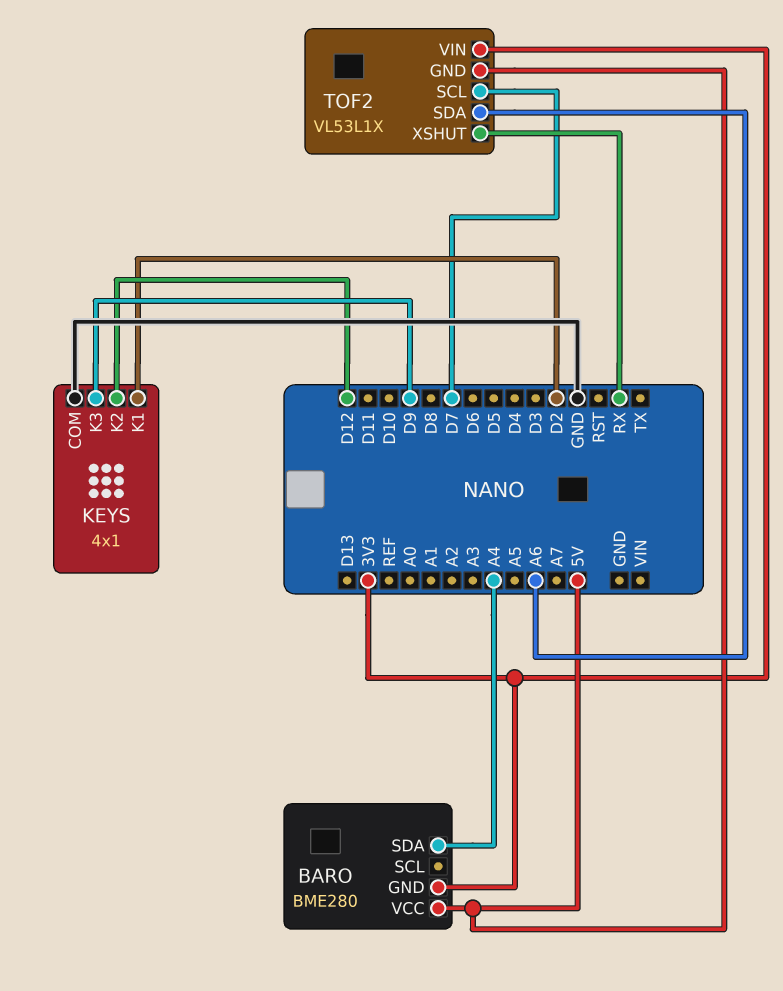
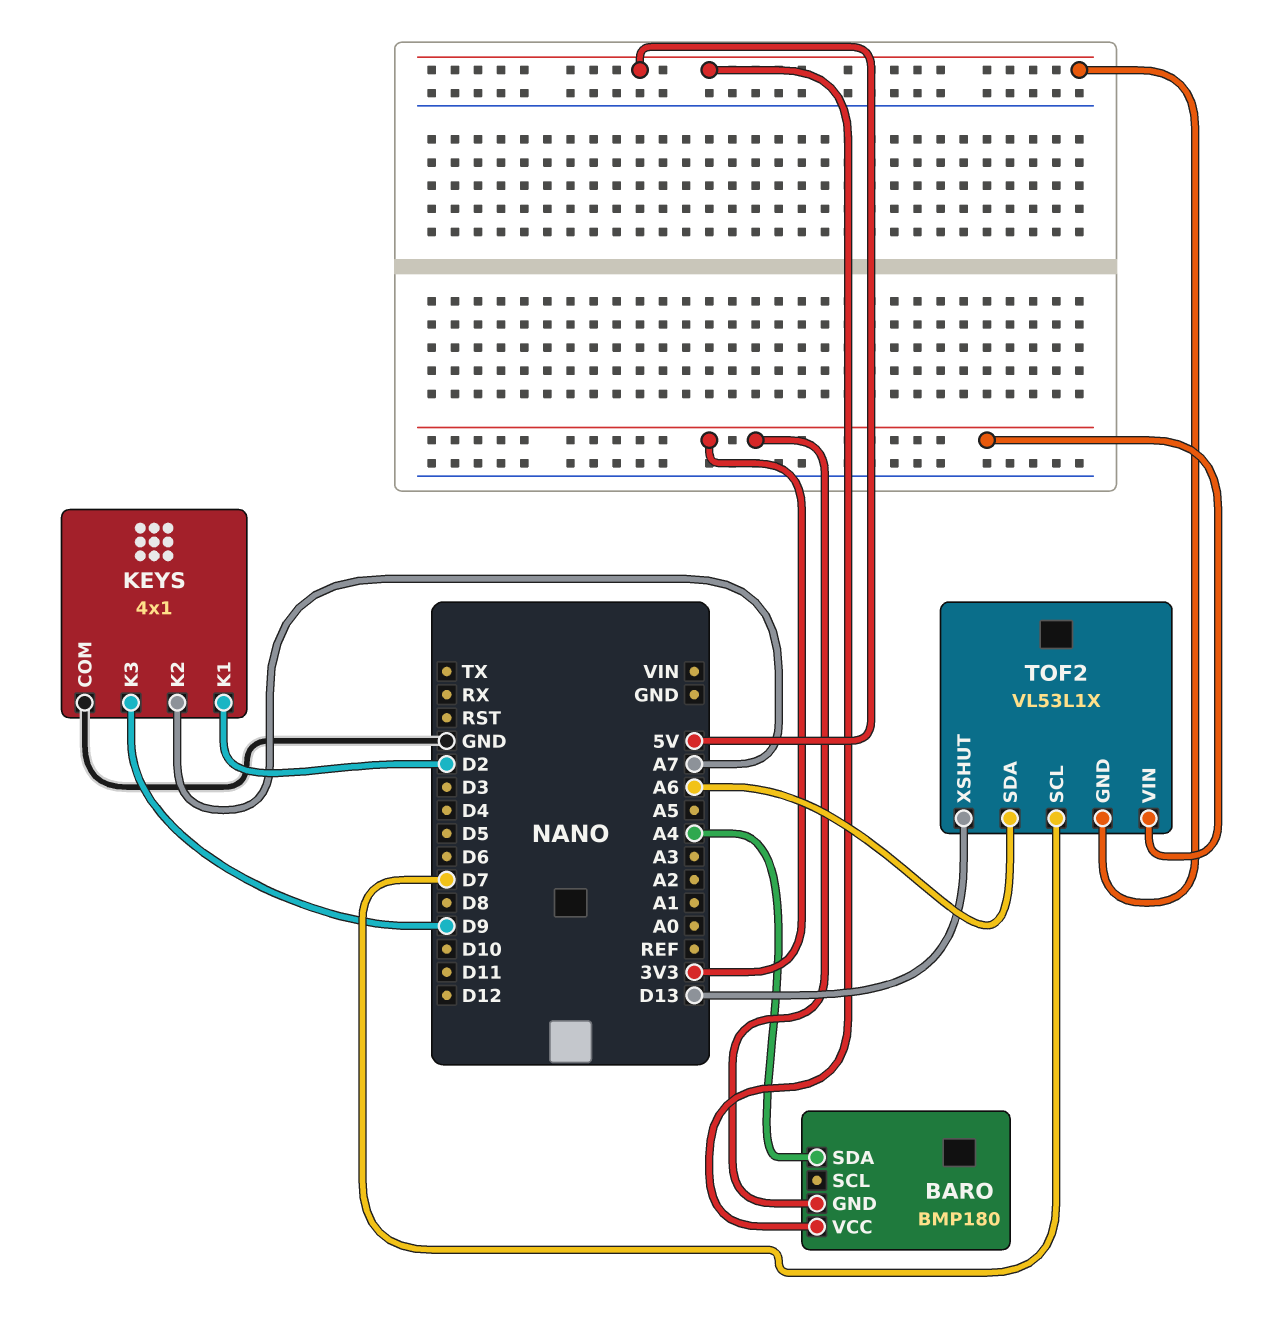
BARO: BME280 -> BMP180
KEYS pin K2: D12 -> A7
TOF2 pin XSHUT: RX -> D13

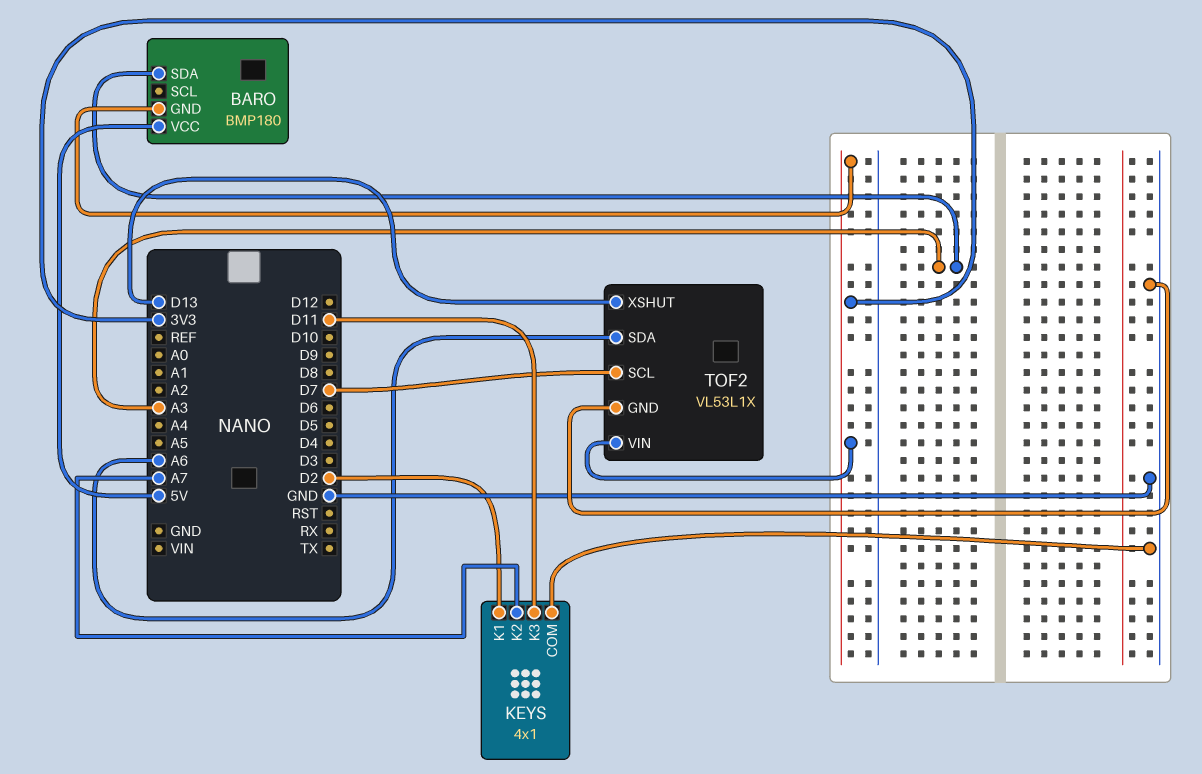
BARO pin SDA: A4 -> A3
KEYS pin K3: D9 -> D11
TOF2 pin GND: 5V -> GND

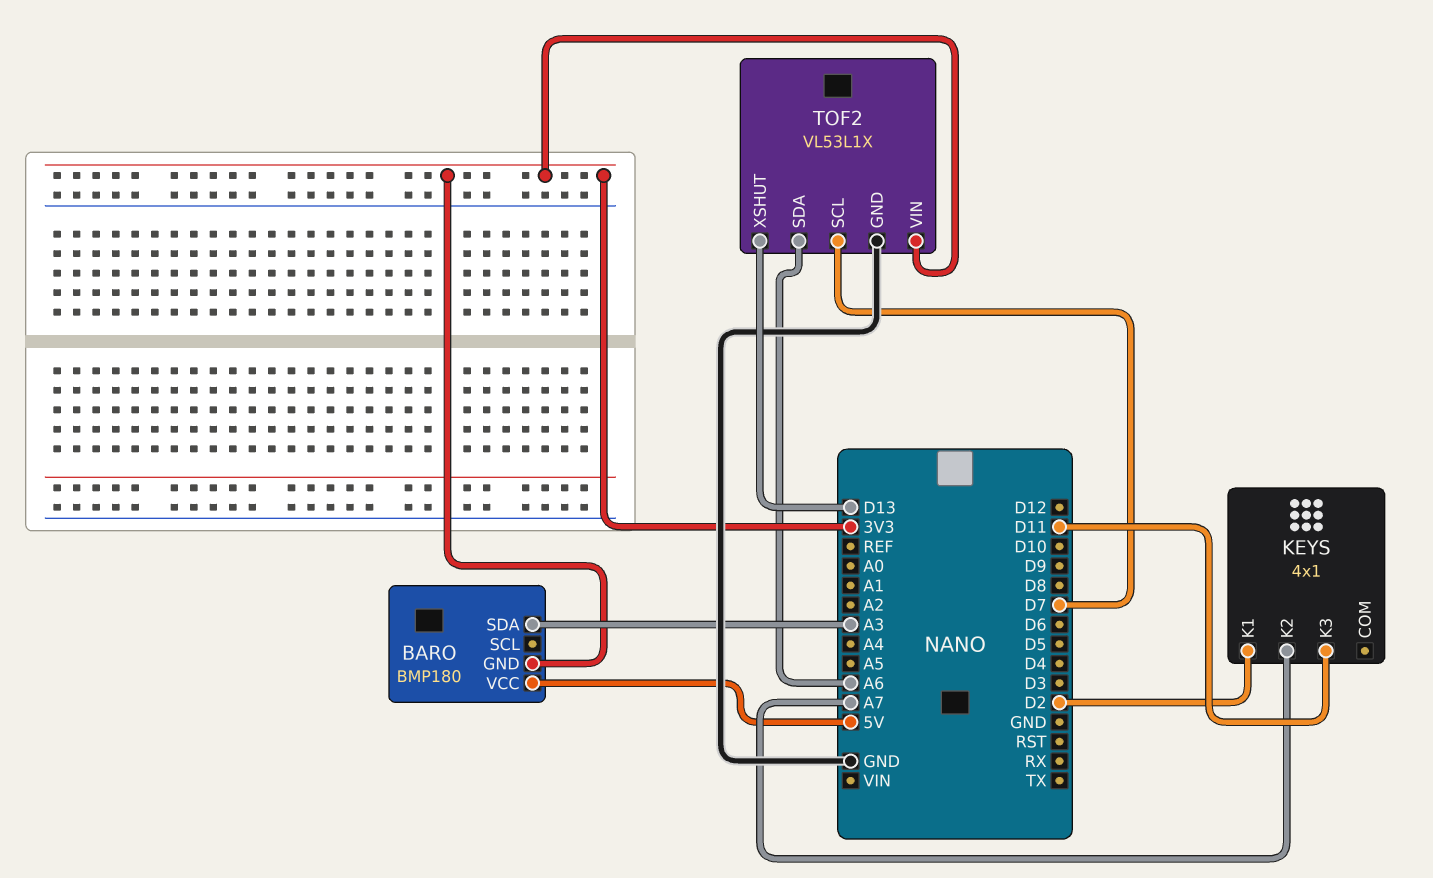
KEYS pin COM: GND -> none

